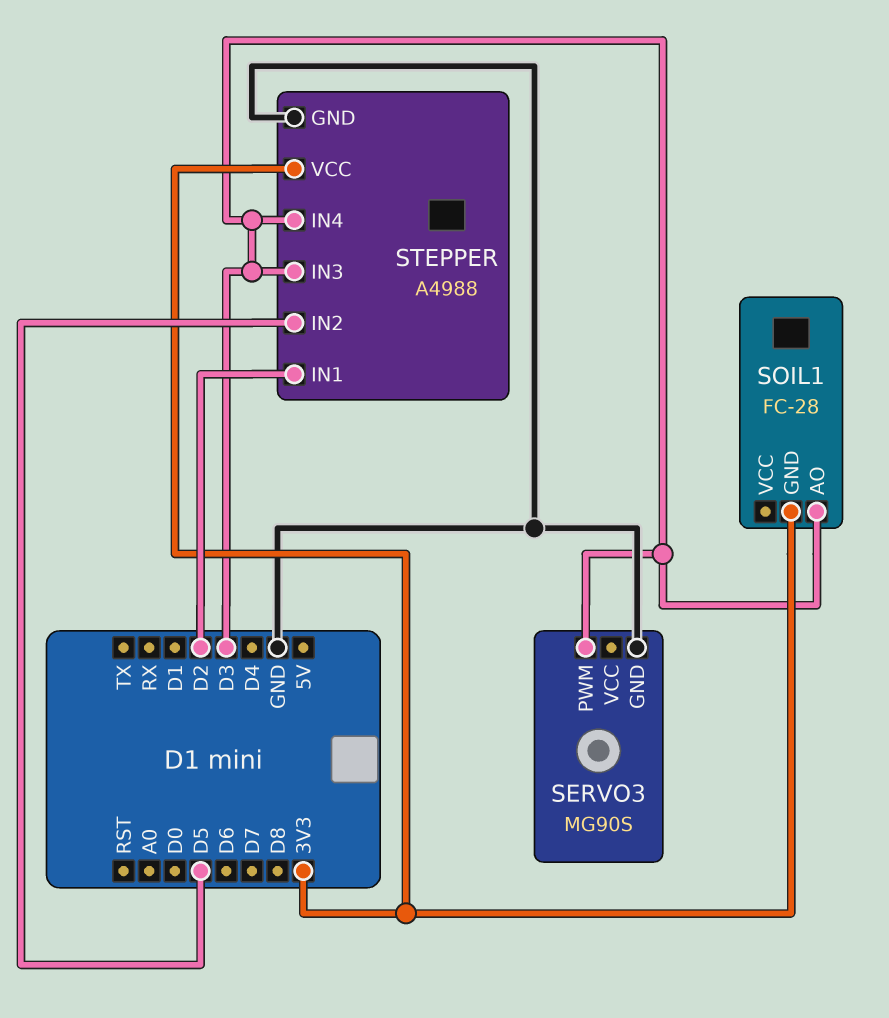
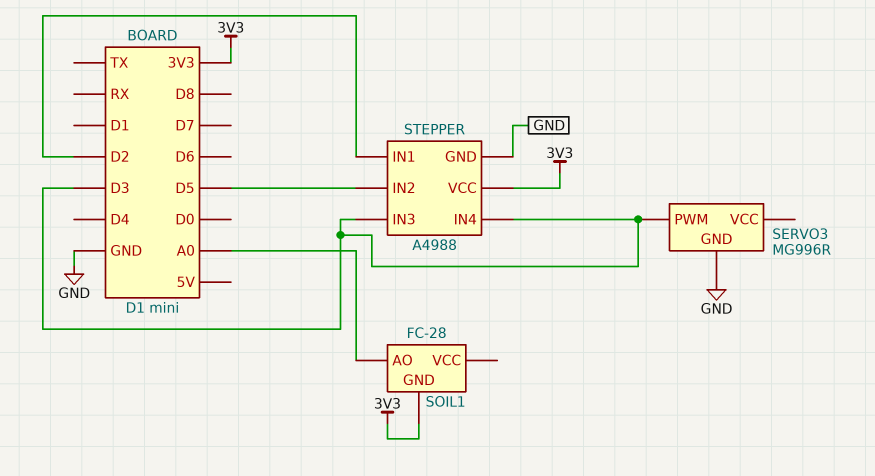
SERVO3: MG90S -> MG996R
SOIL1 pin AO: D3 -> A0

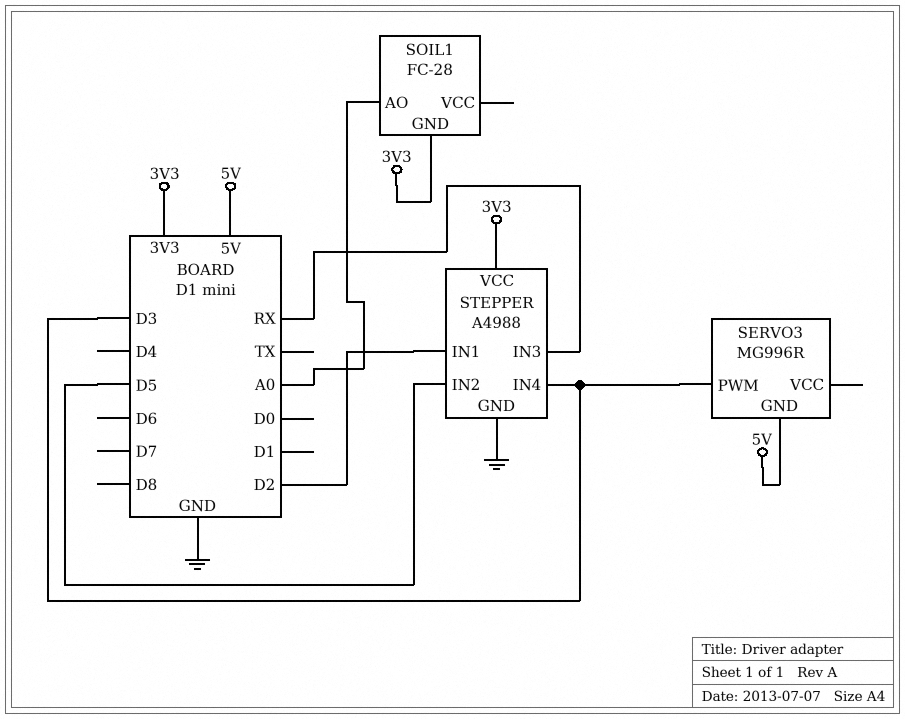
SERVO3 pin GND: GND -> 5V
STEPPER pin IN3: D3 -> RX

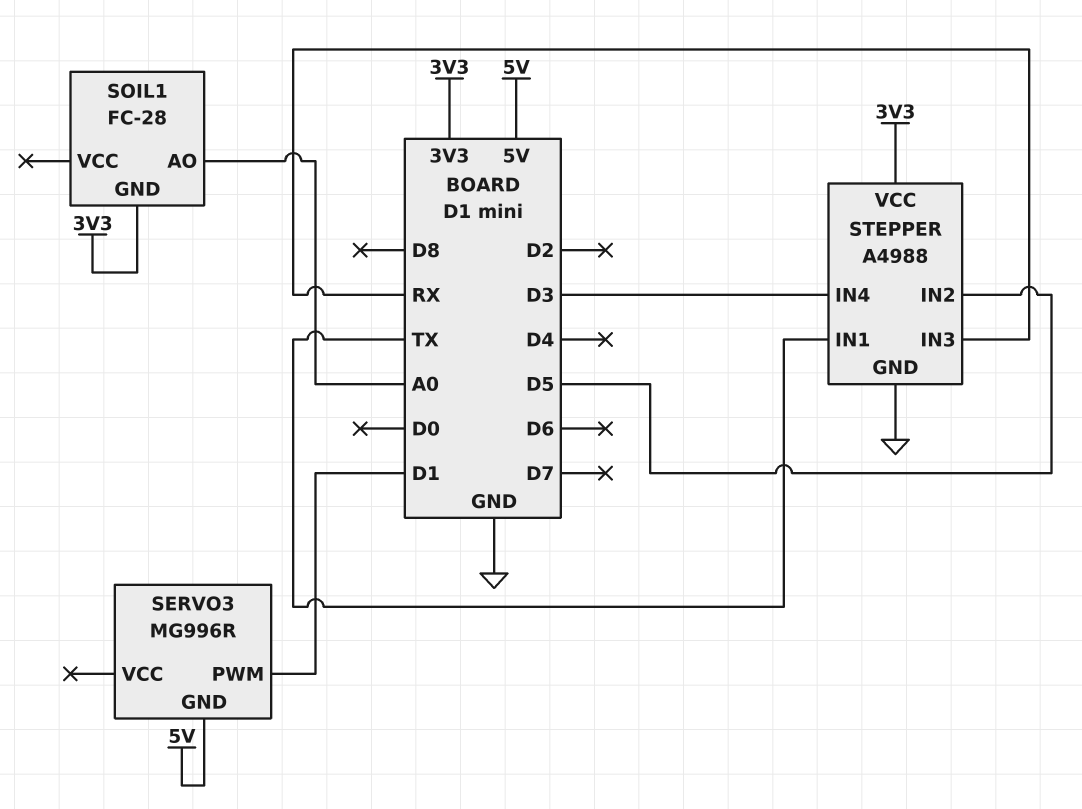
SERVO3 pin PWM: D3 -> D1
STEPPER pin IN1: D2 -> TX

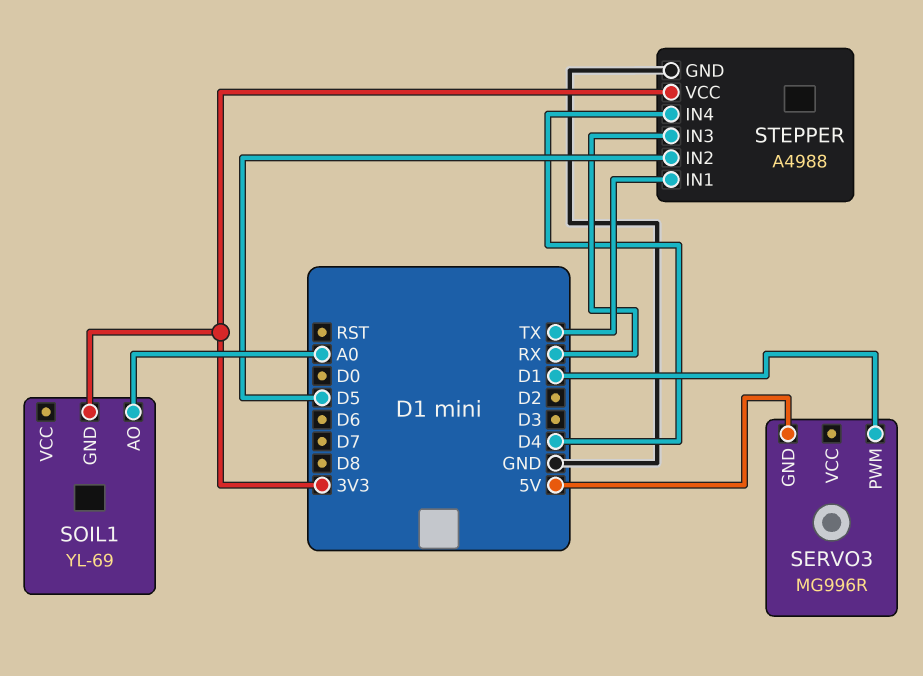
SOIL1: FC-28 -> YL-69
STEPPER pin IN4: D3 -> D4

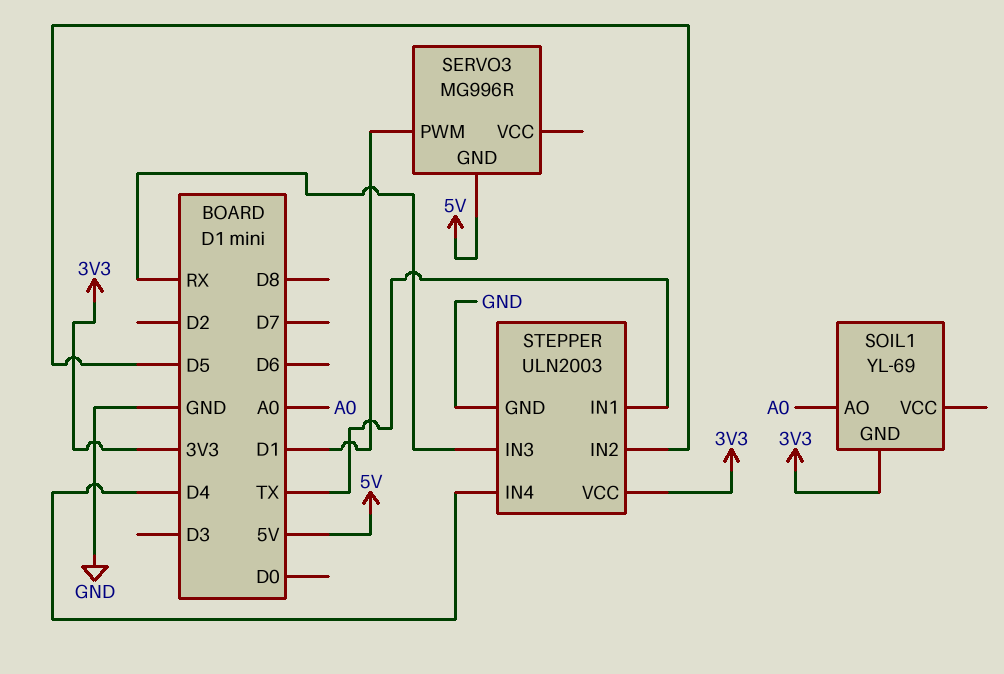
STEPPER: A4988 -> ULN2003

